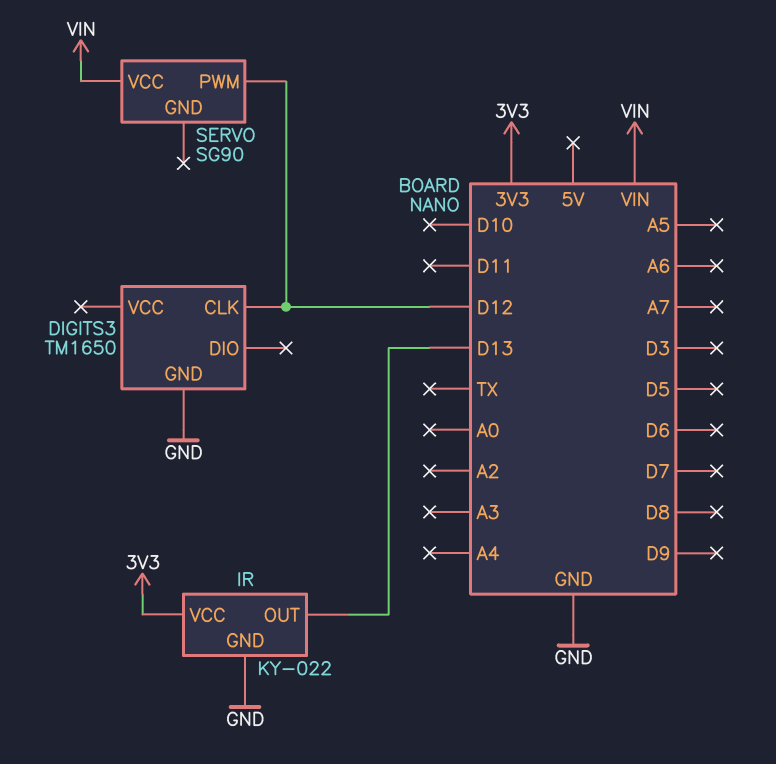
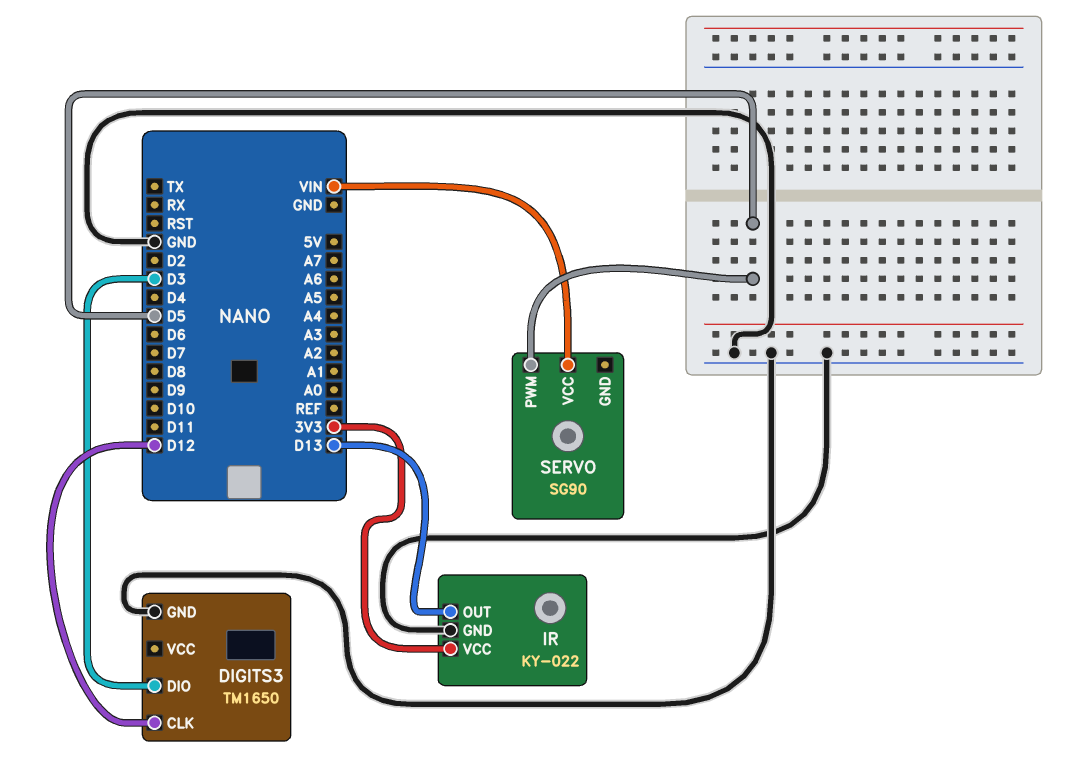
DIGITS3 pin DIO: none -> D3
SERVO pin PWM: D12 -> D5

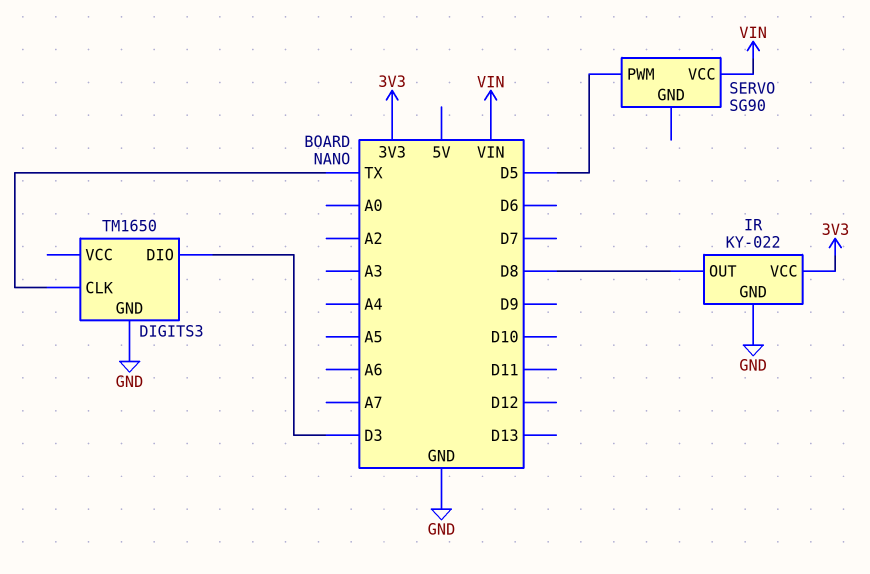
DIGITS3 pin CLK: D12 -> TX
IR pin OUT: D13 -> D8

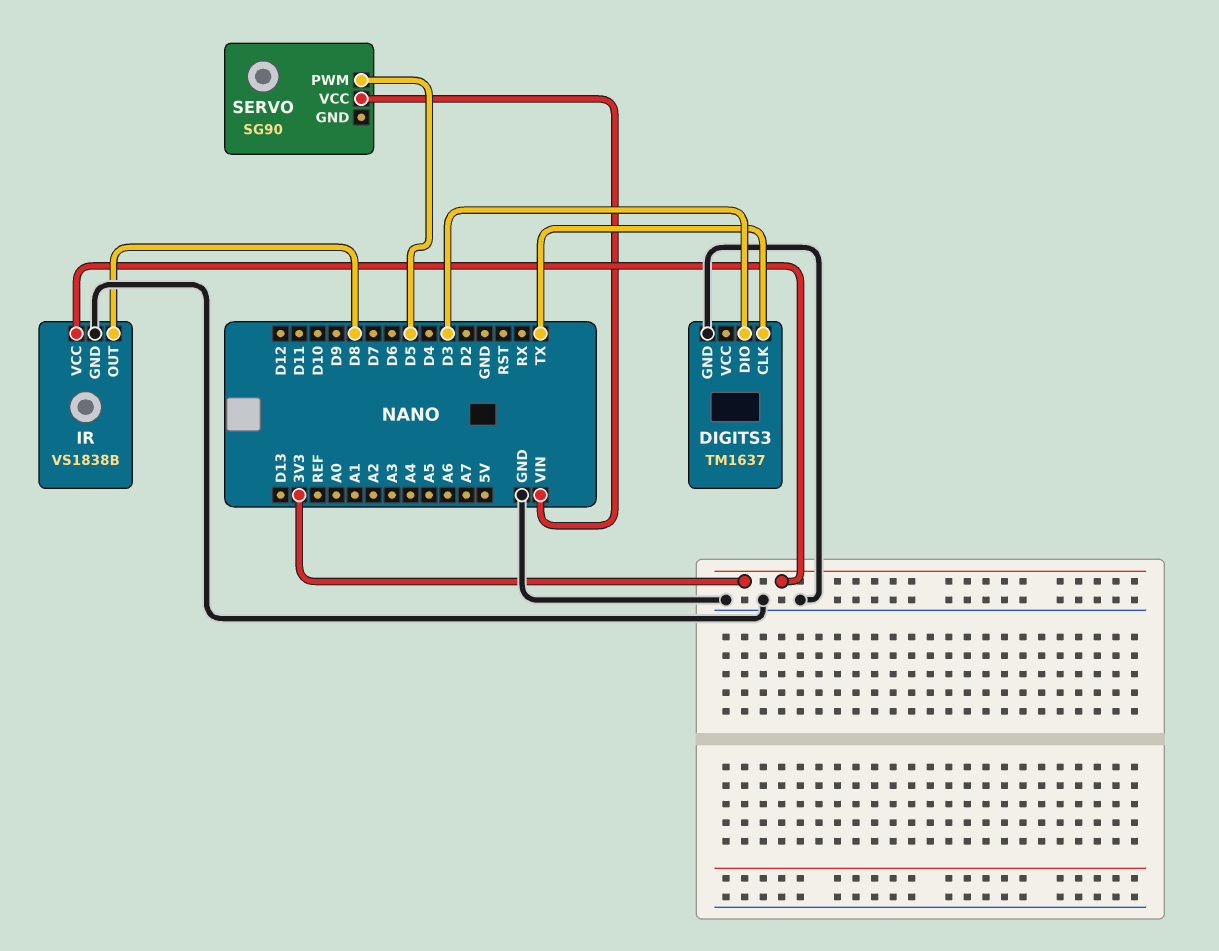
DIGITS3: TM1650 -> TM1637
IR: KY-022 -> VS1838B

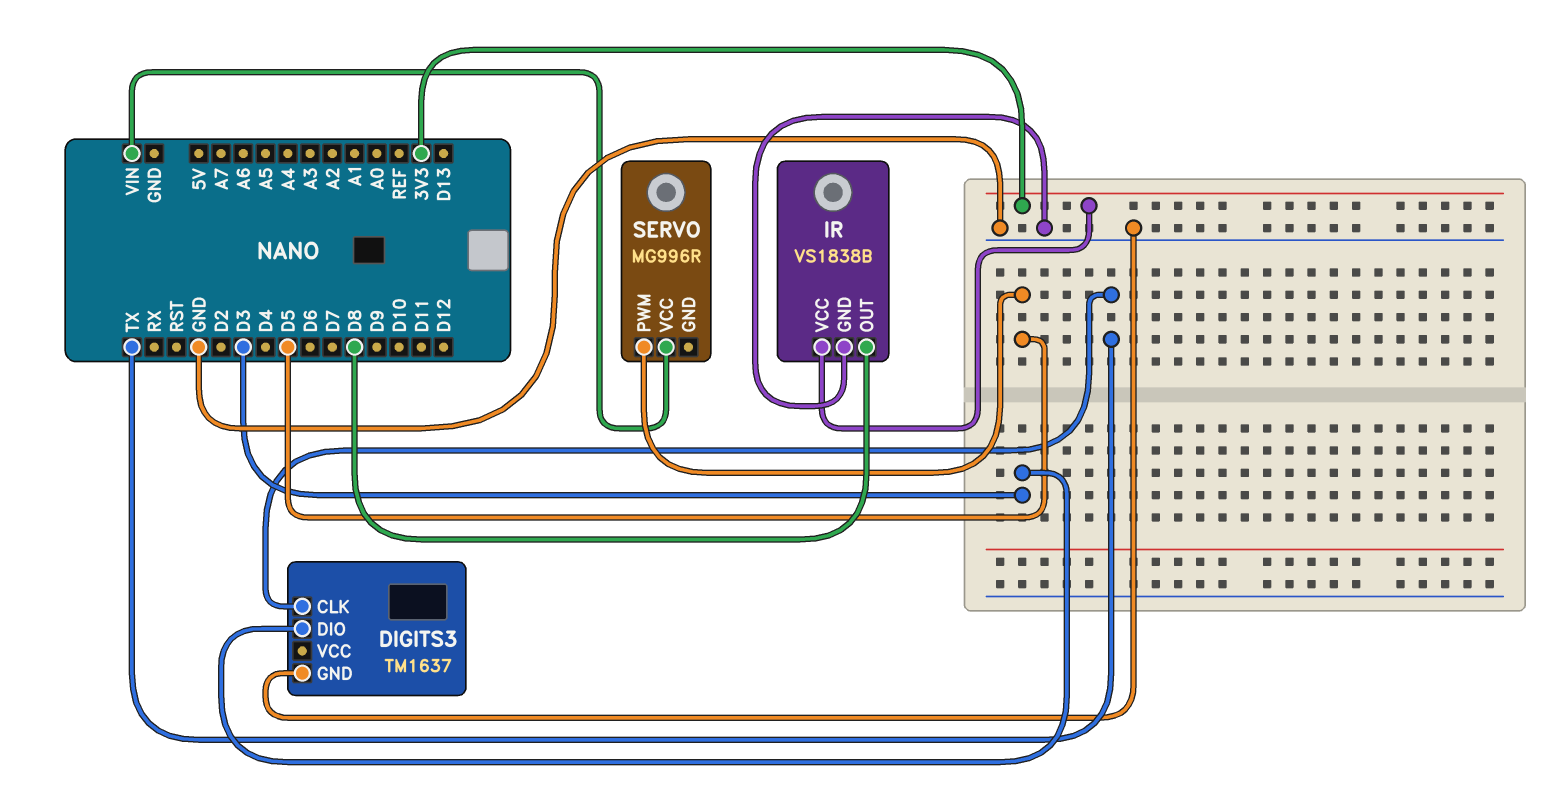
SERVO: SG90 -> MG996R

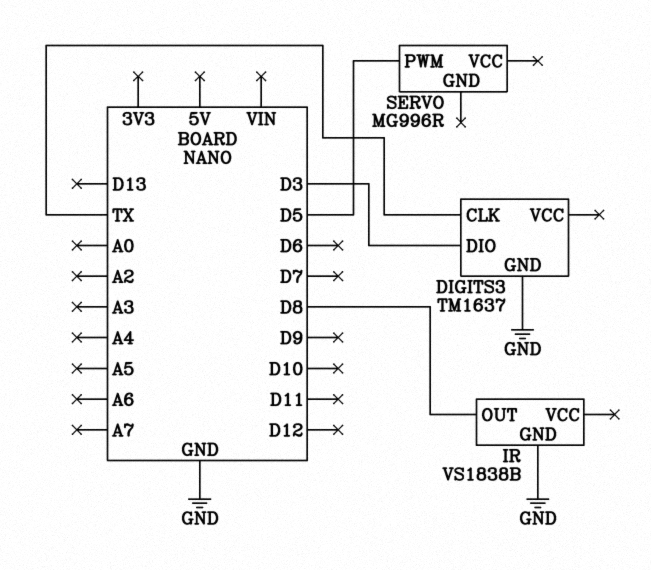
IR pin VCC: 3V3 -> none
SERVO pin VCC: VIN -> none

